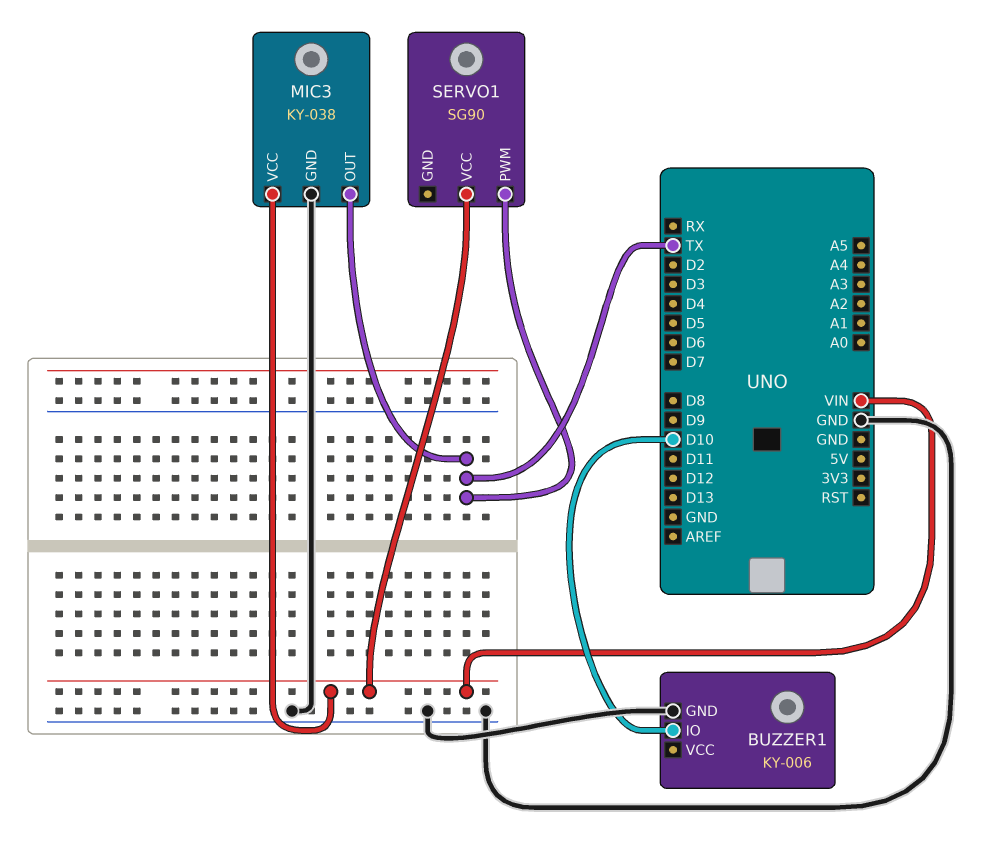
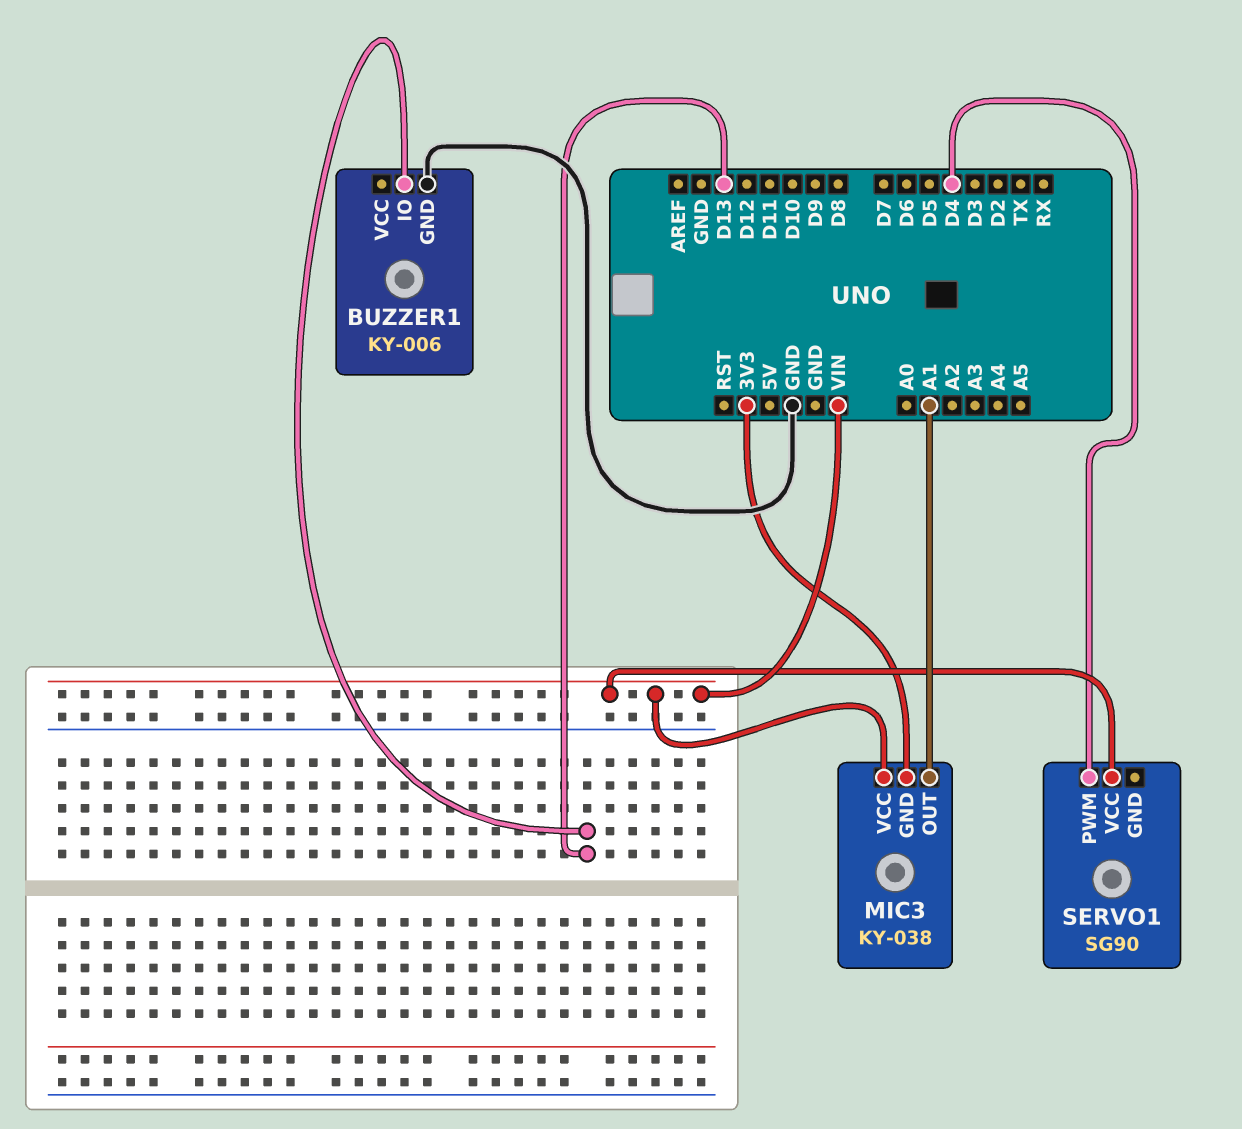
BUZZER1 pin IO: D10 -> D13
MIC3 pin GND: GND -> 3V3
MIC3 pin OUT: TX -> A1
SERVO1 pin PWM: TX -> D4

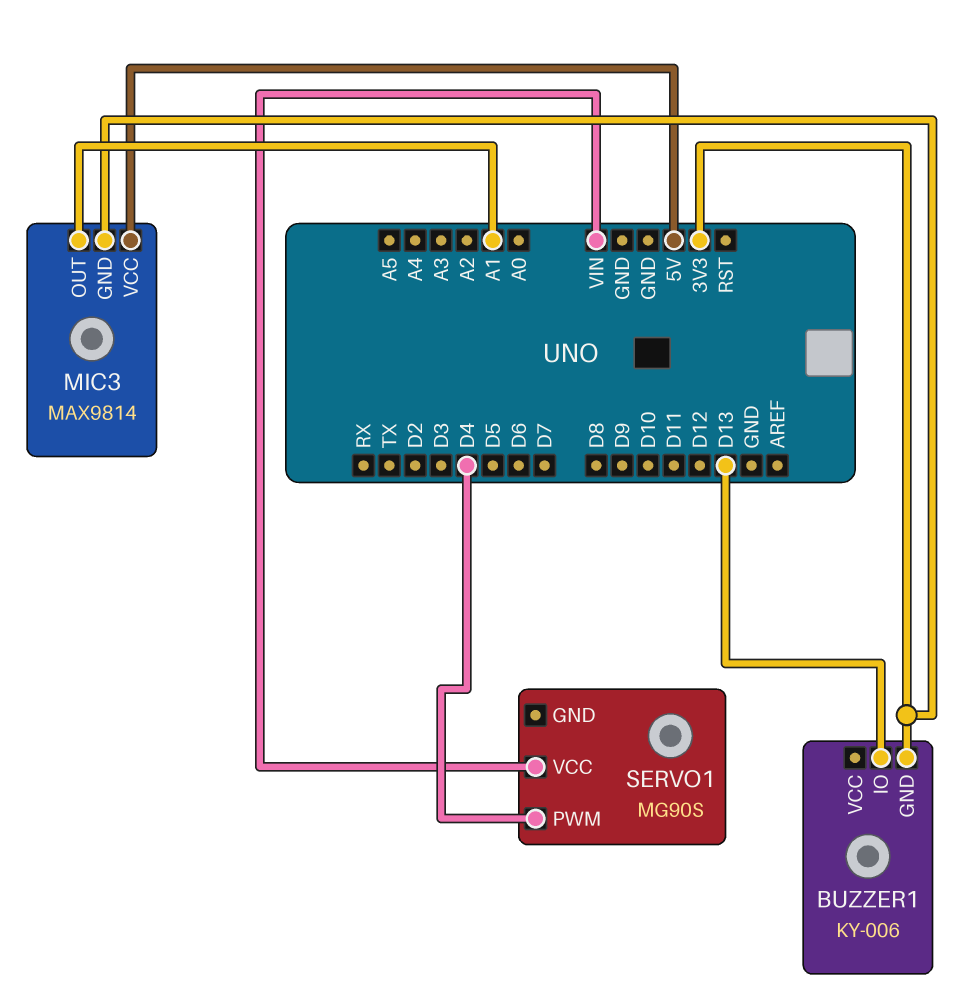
BUZZER1 pin GND: GND -> 3V3
MIC3: KY-038 -> MAX9814
MIC3 pin VCC: VIN -> 5V
SERVO1: SG90 -> MG90S

